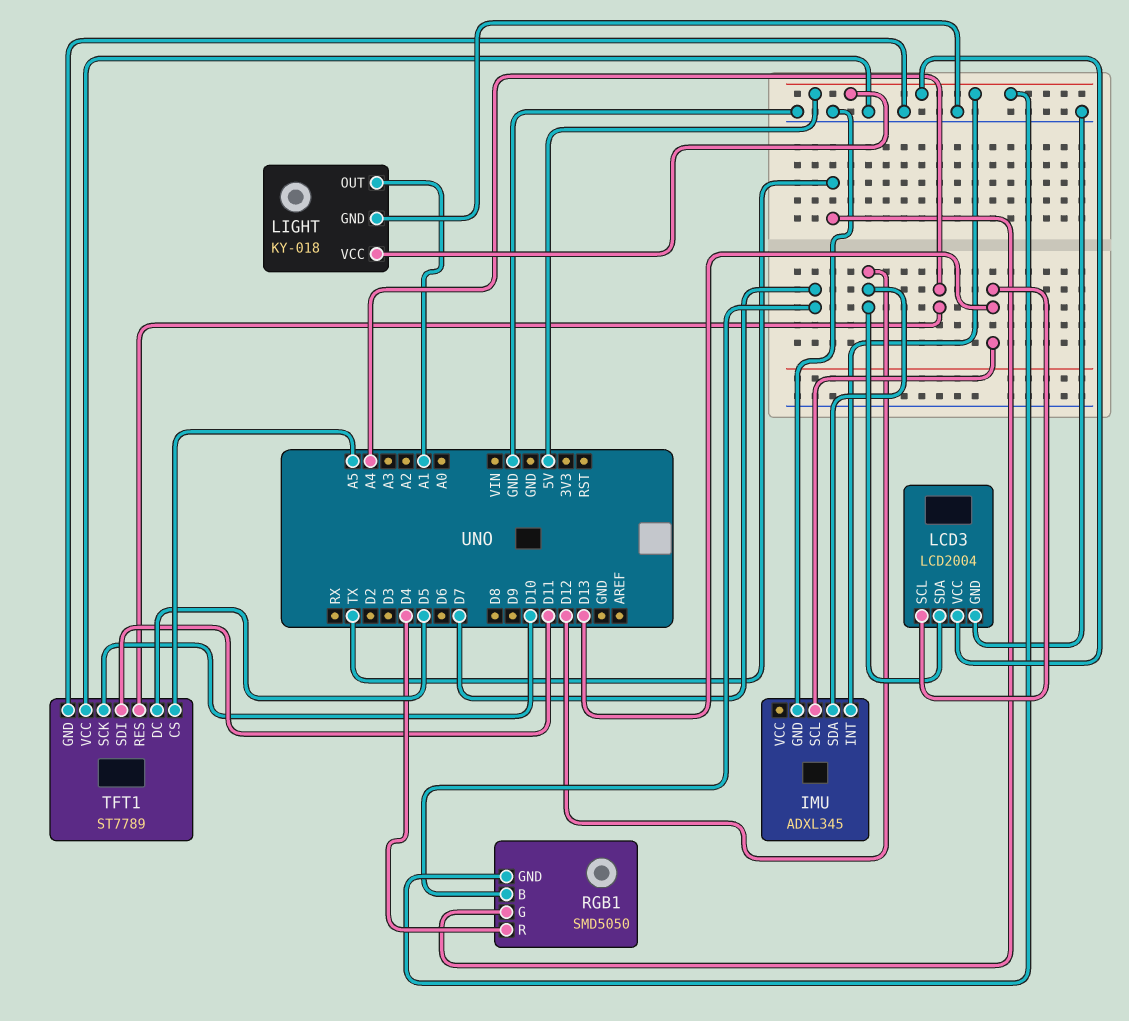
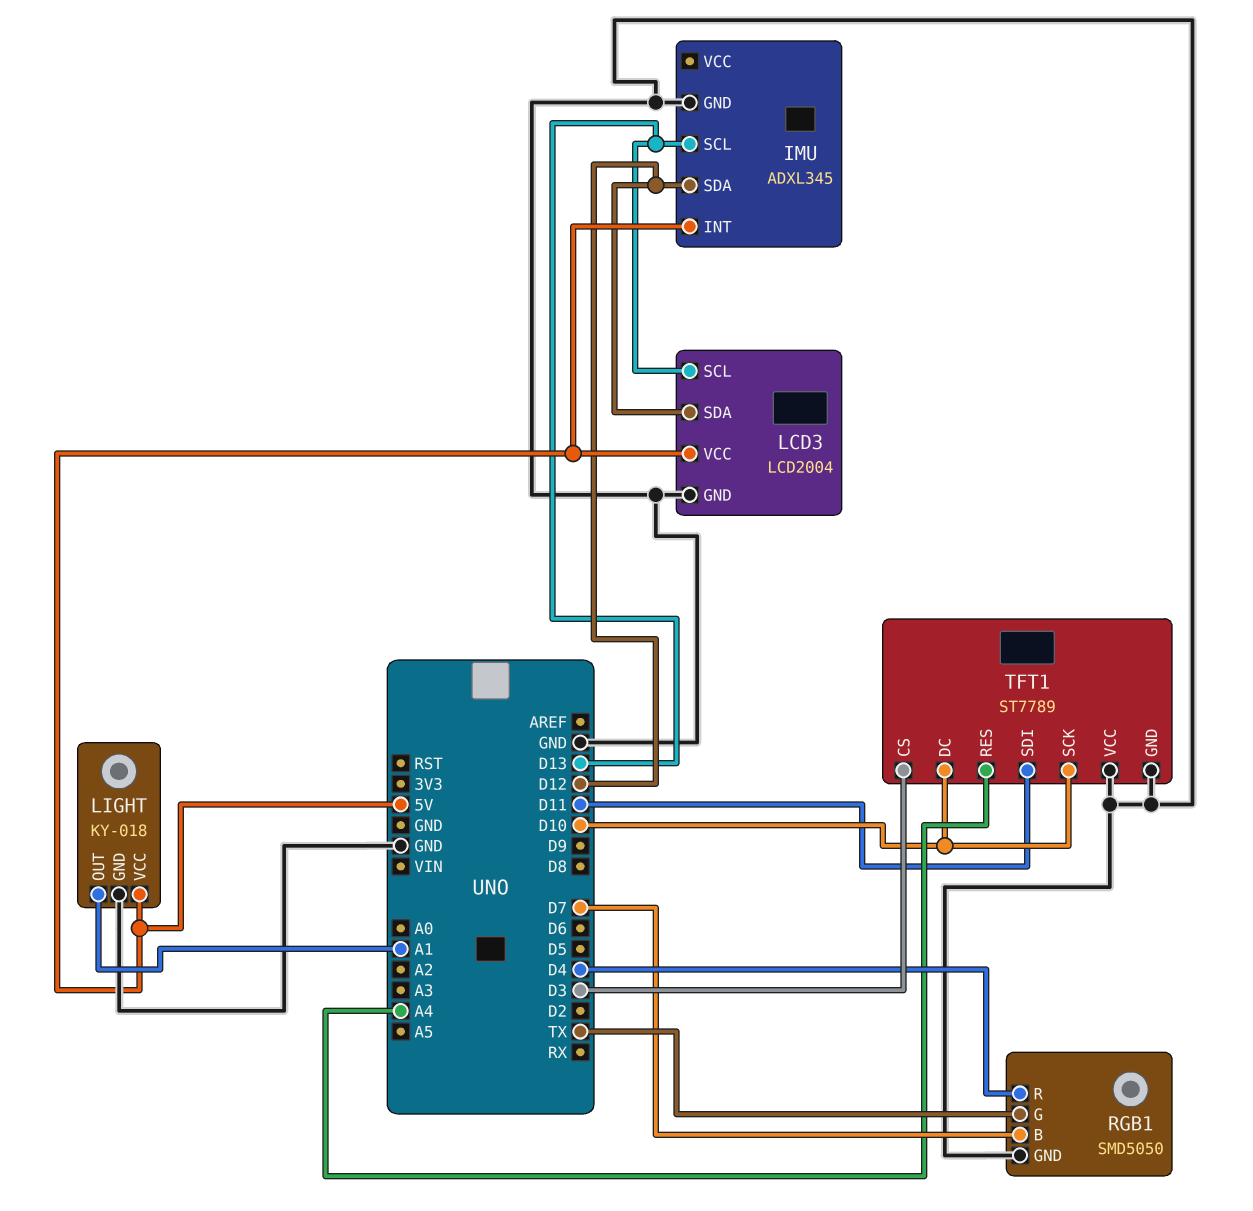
RGB1 pin GND: 5V -> GND
TFT1 pin CS: A5 -> D3
TFT1 pin DC: D5 -> D10

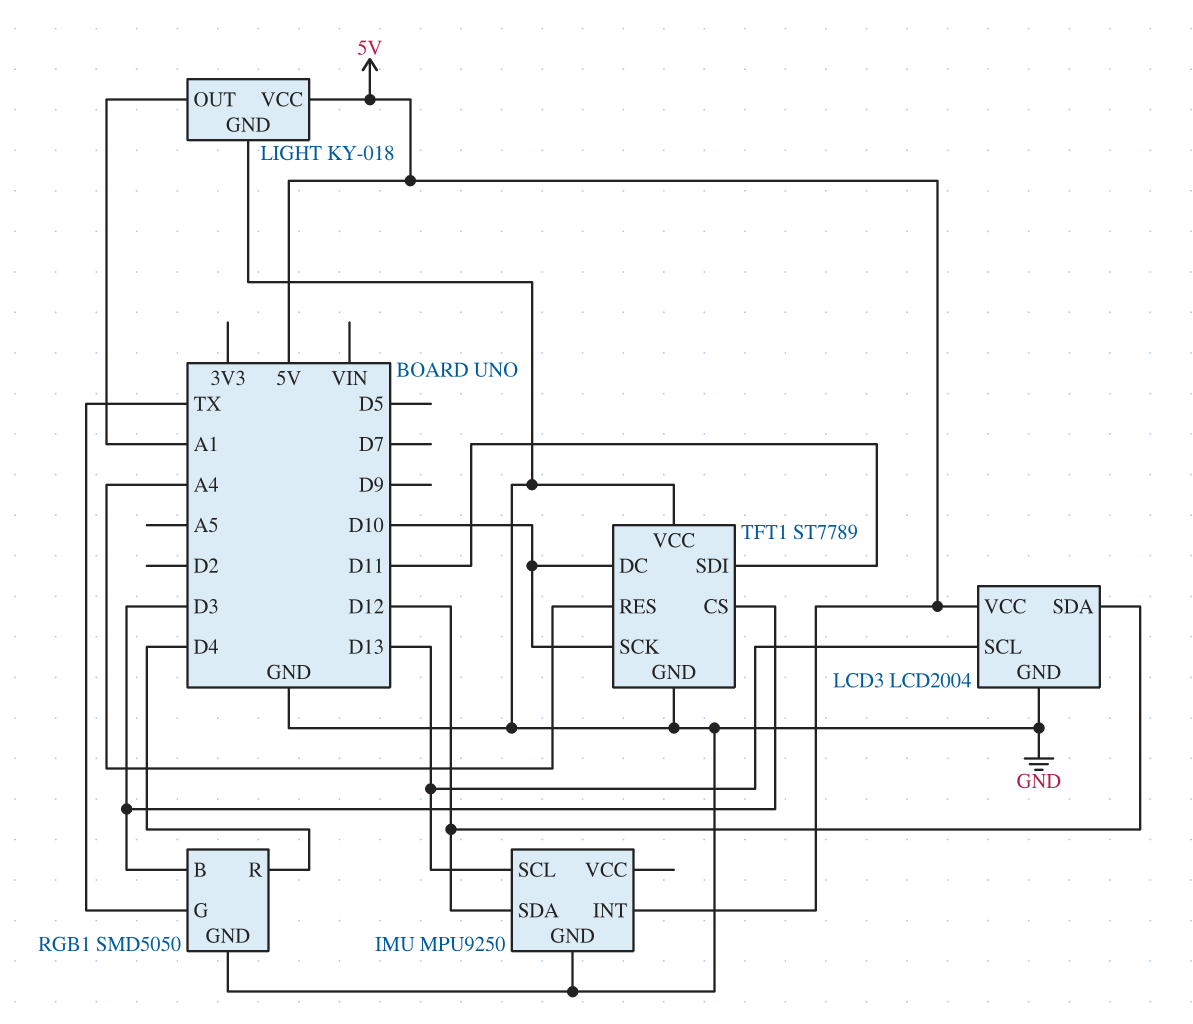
IMU: ADXL345 -> MPU9250
RGB1 pin B: D7 -> D3

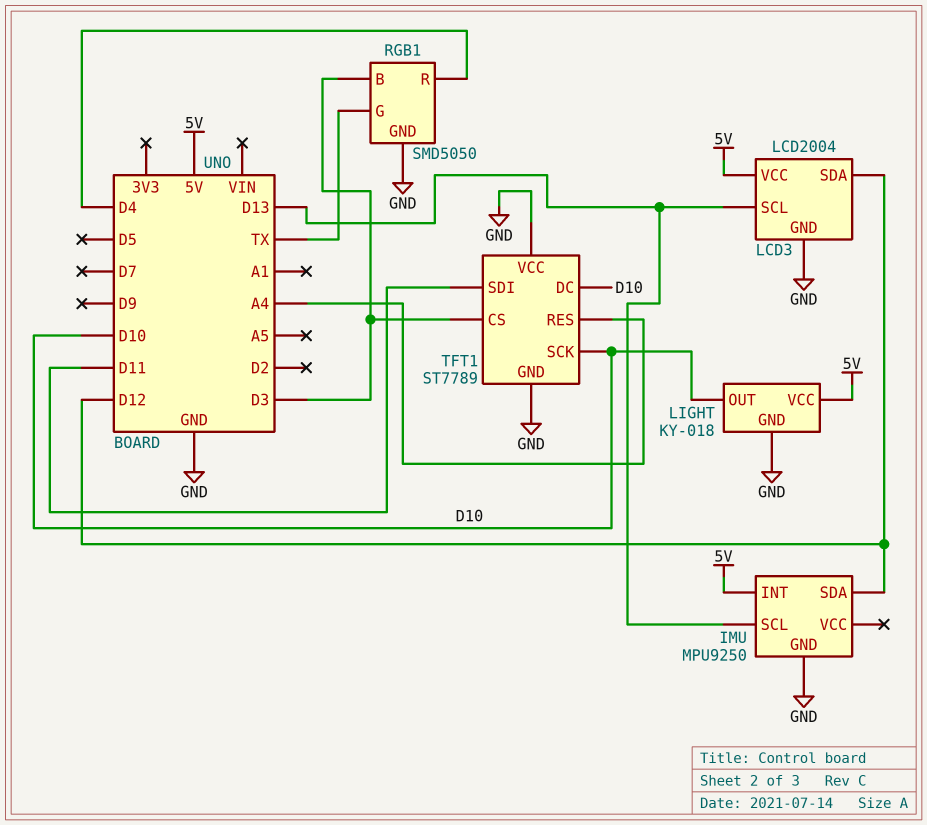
LIGHT pin OUT: A1 -> D10

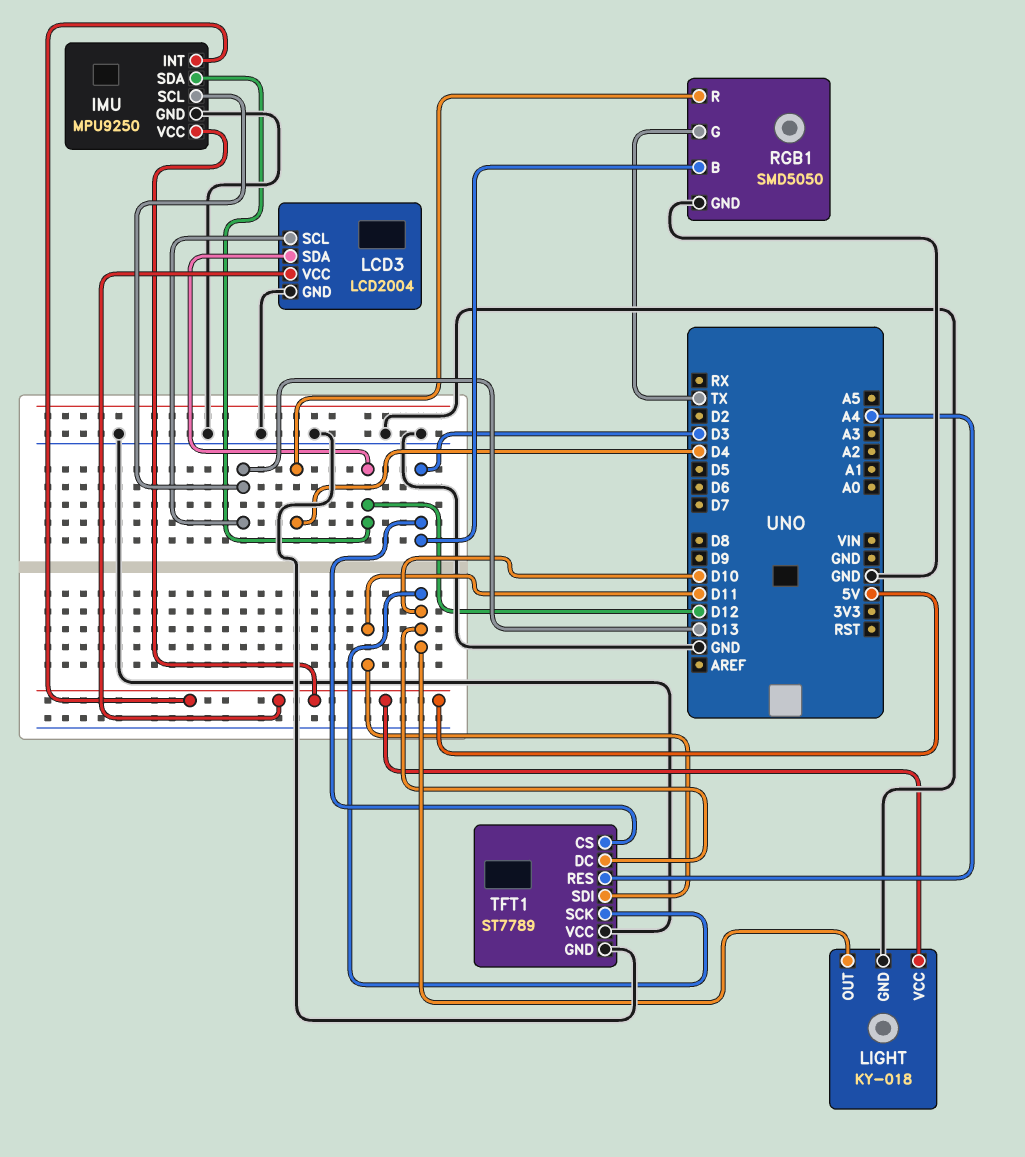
IMU pin VCC: none -> 5V

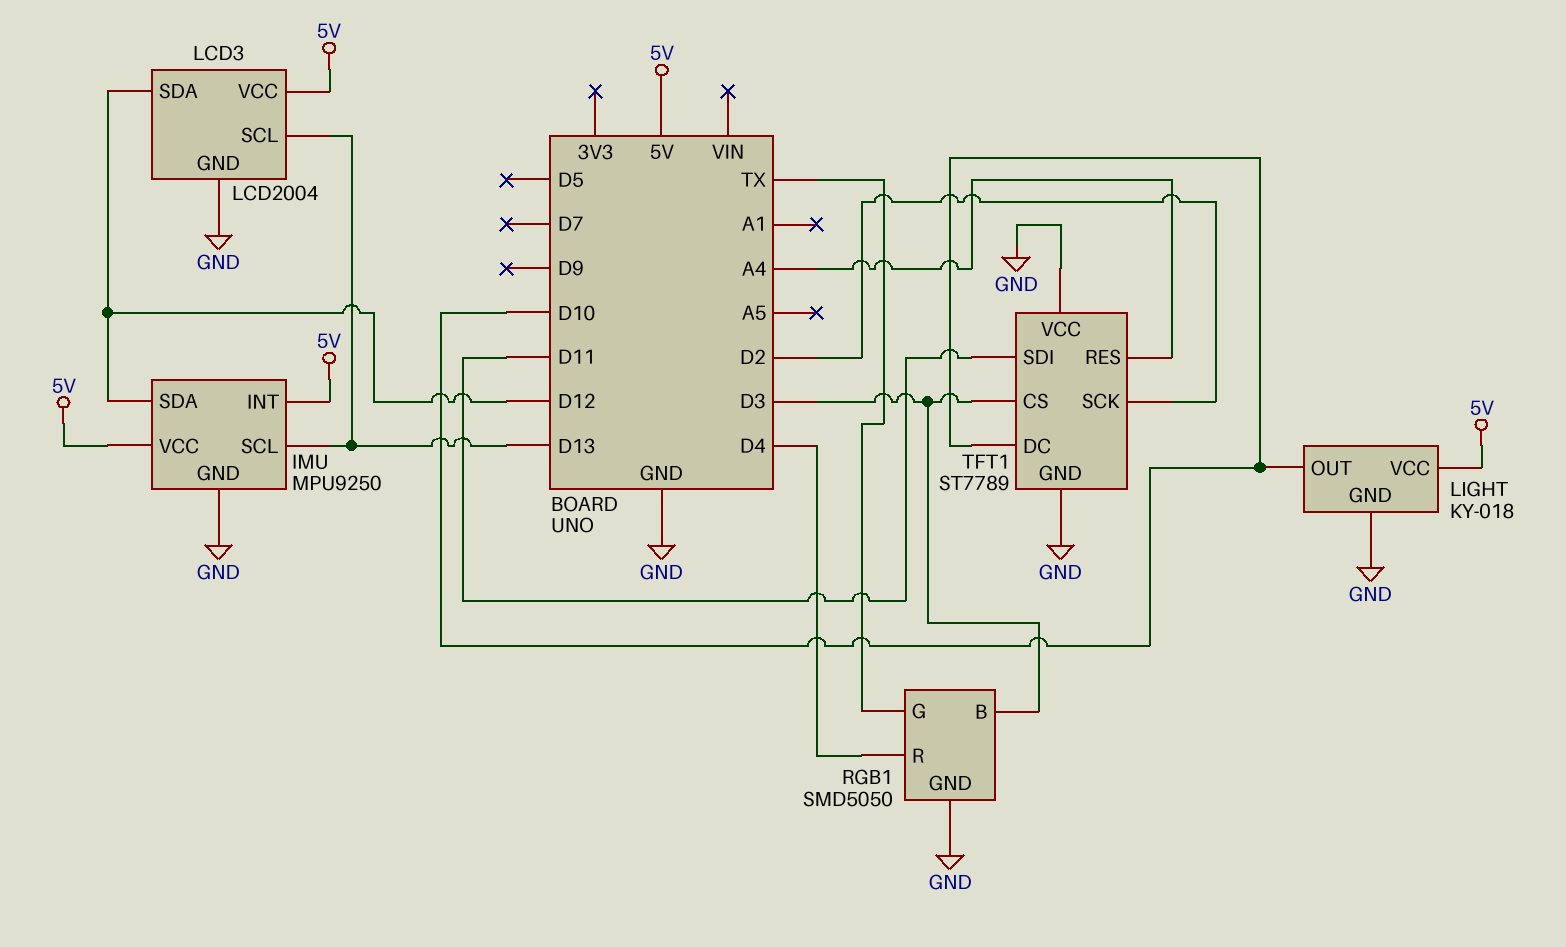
TFT1 pin SCK: D10 -> D2

